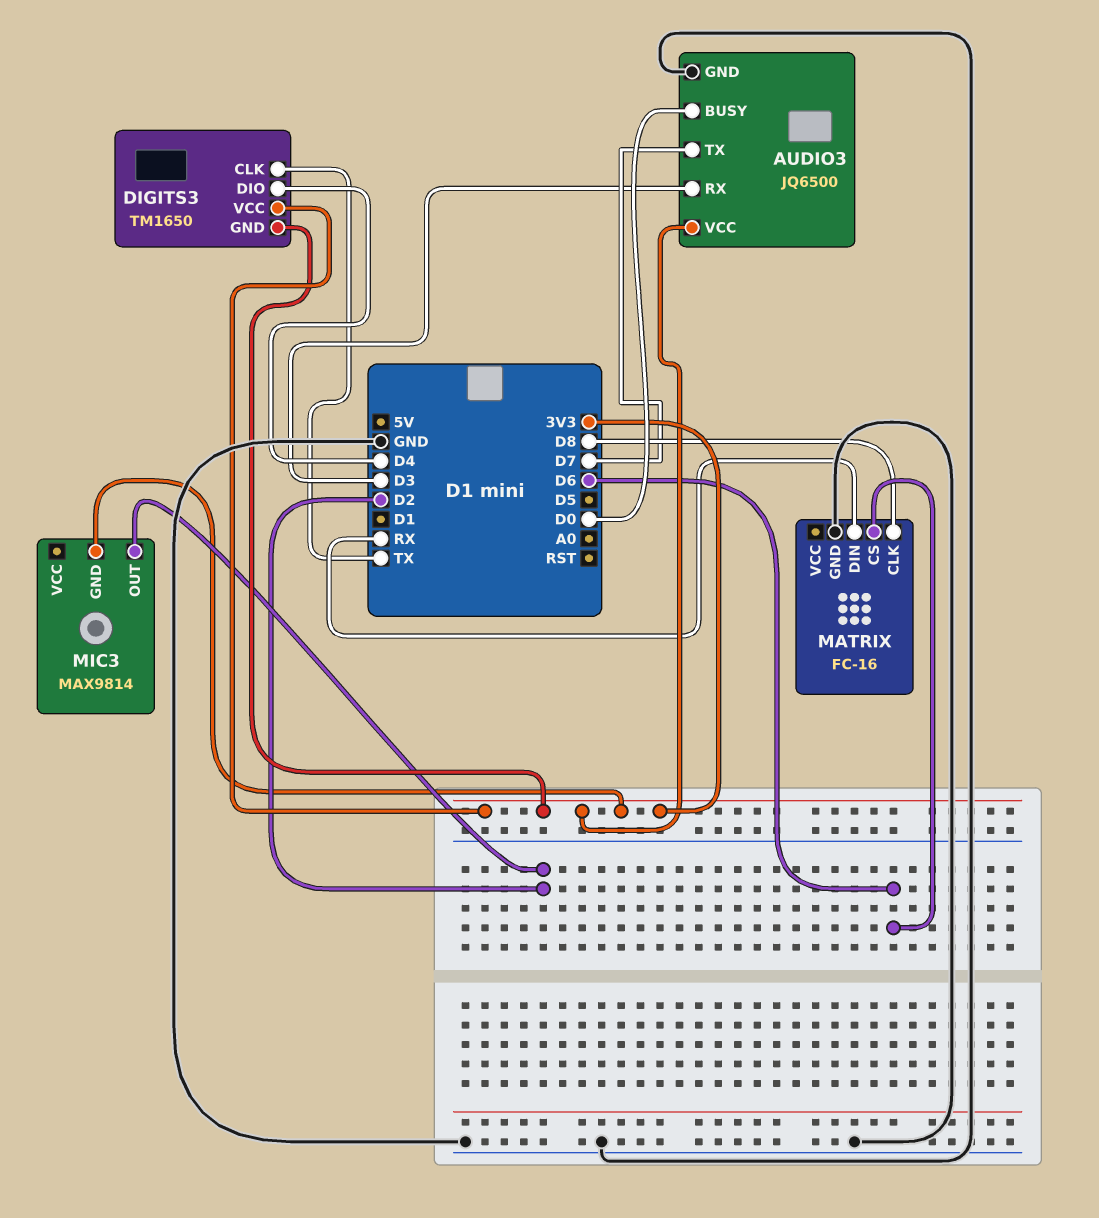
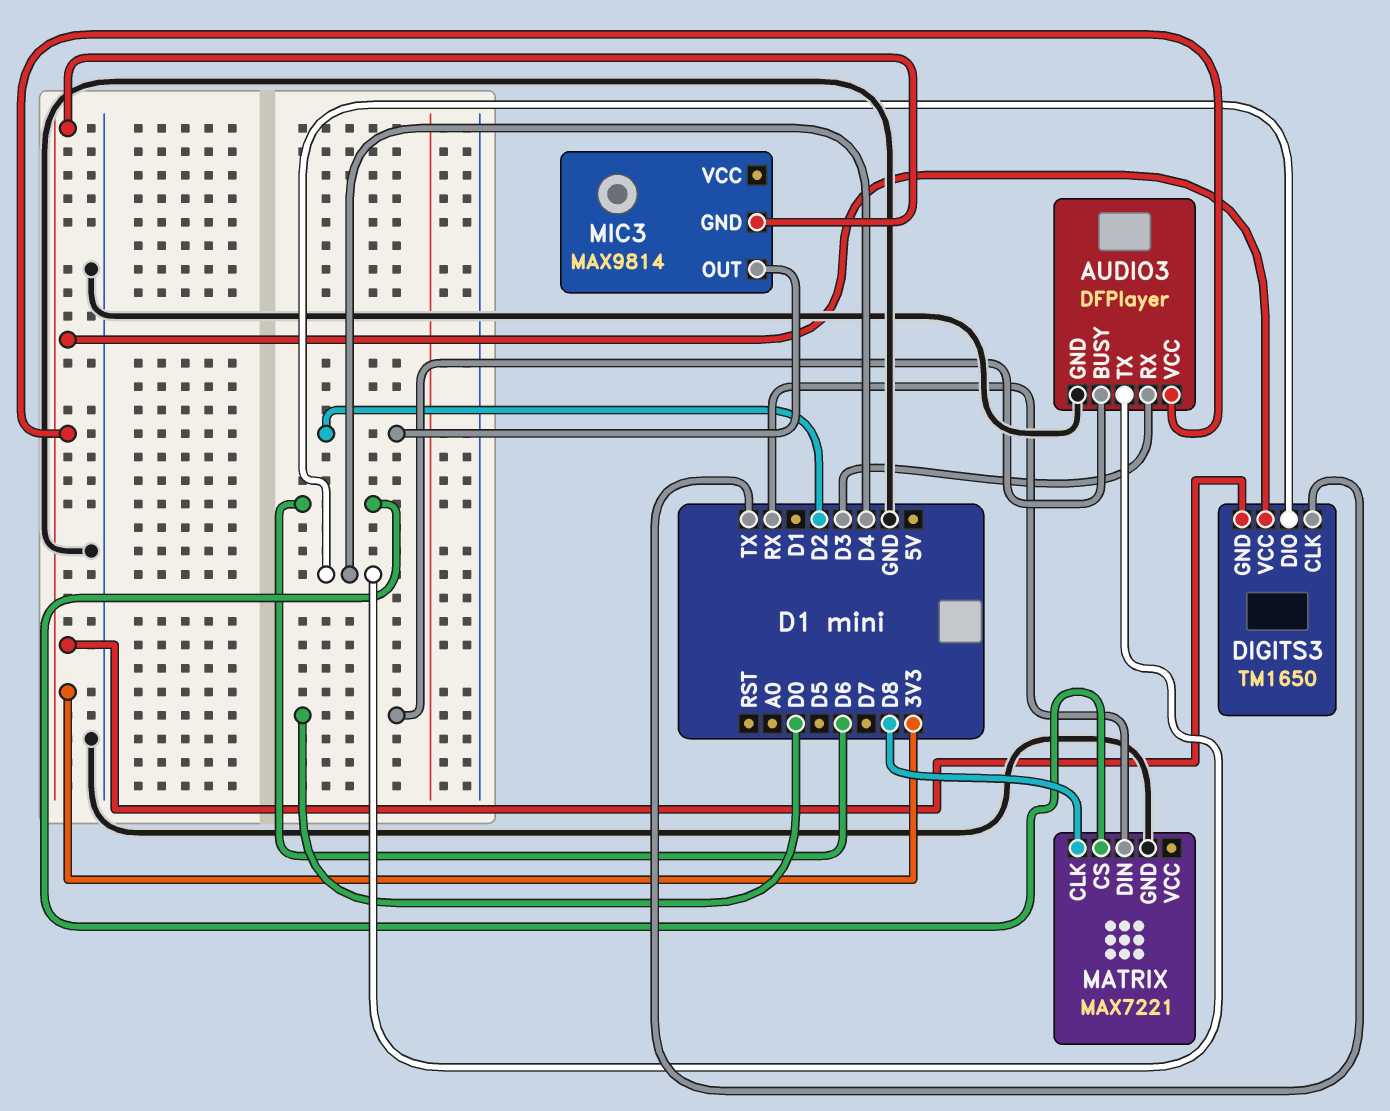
AUDIO3: JQ6500 -> DFPlayer
AUDIO3 pin TX: D7 -> D4
MATRIX: FC-16 -> MAX7221

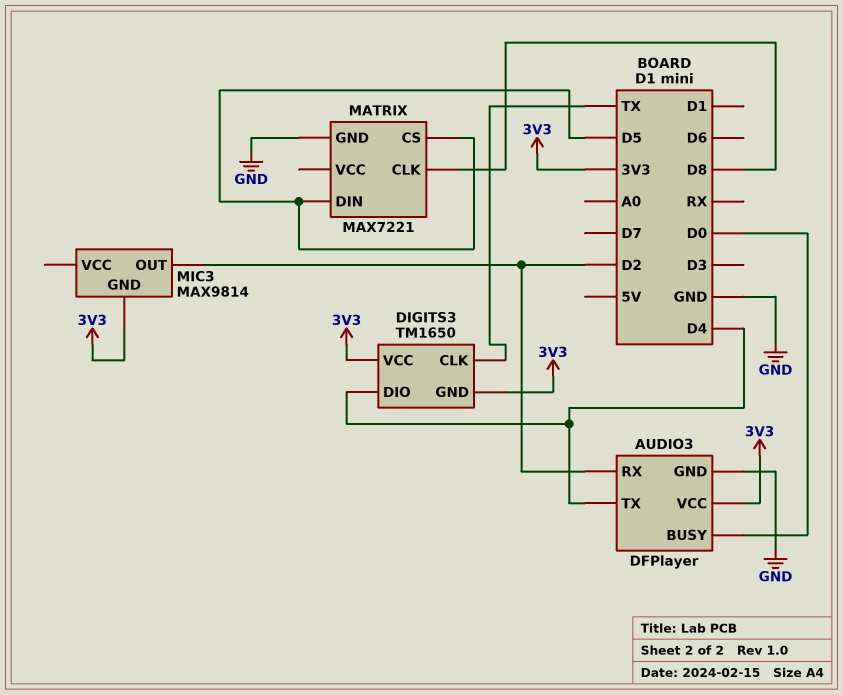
AUDIO3 pin RX: D3 -> D2
MATRIX pin CS: D6 -> D5
MATRIX pin DIN: RX -> D5

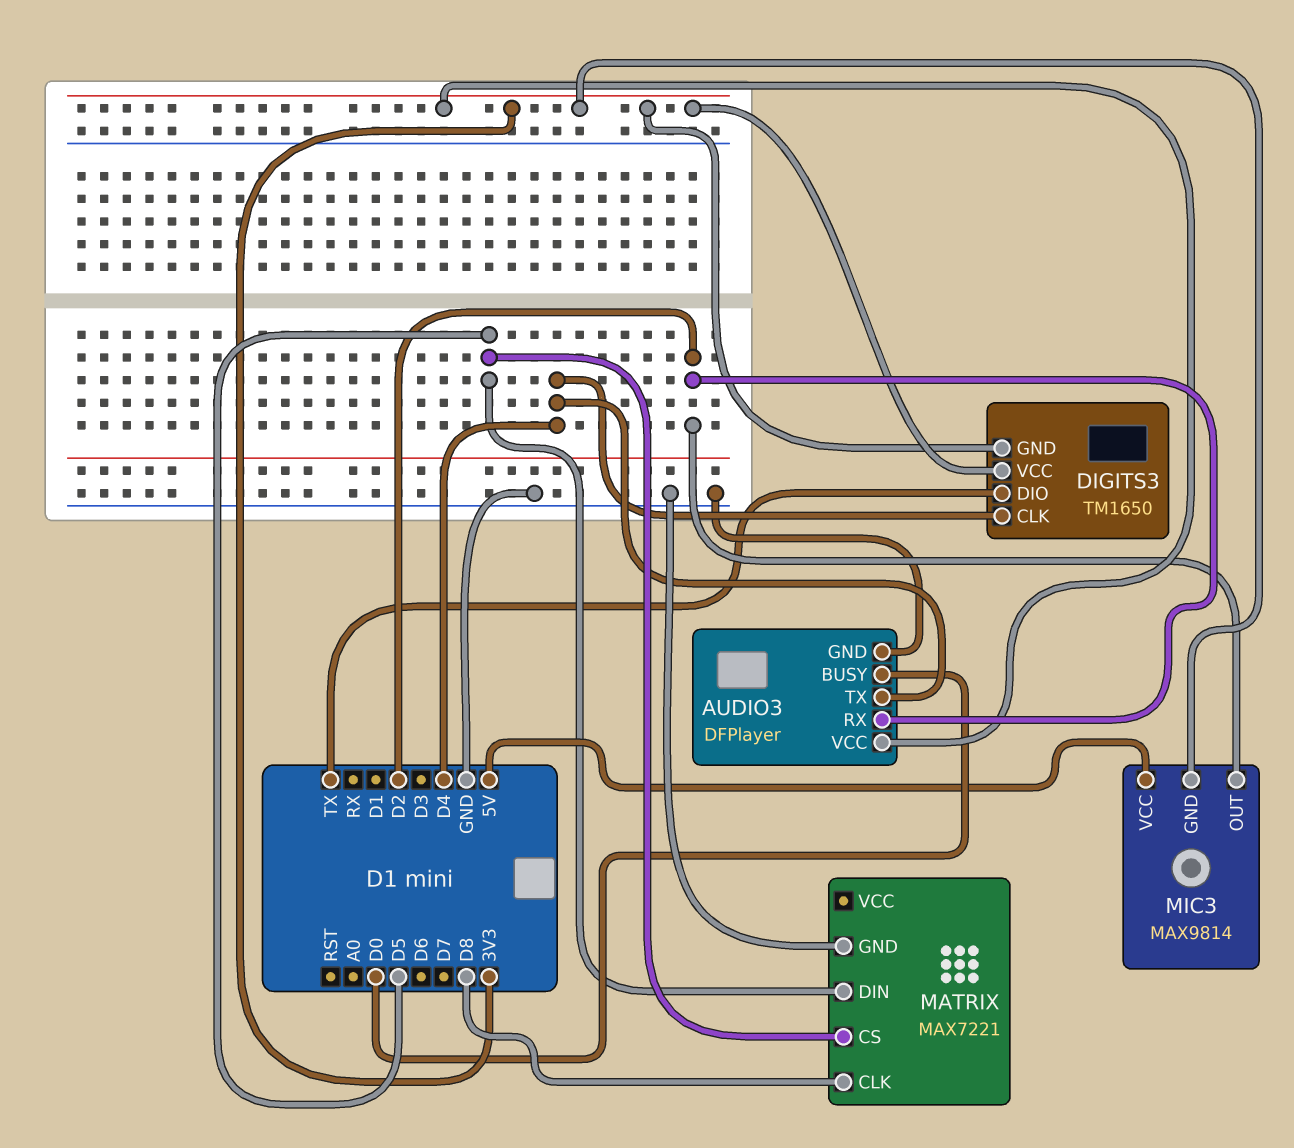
DIGITS3 pin CLK: TX -> D4
DIGITS3 pin DIO: D4 -> TX
MIC3 pin VCC: none -> 5V

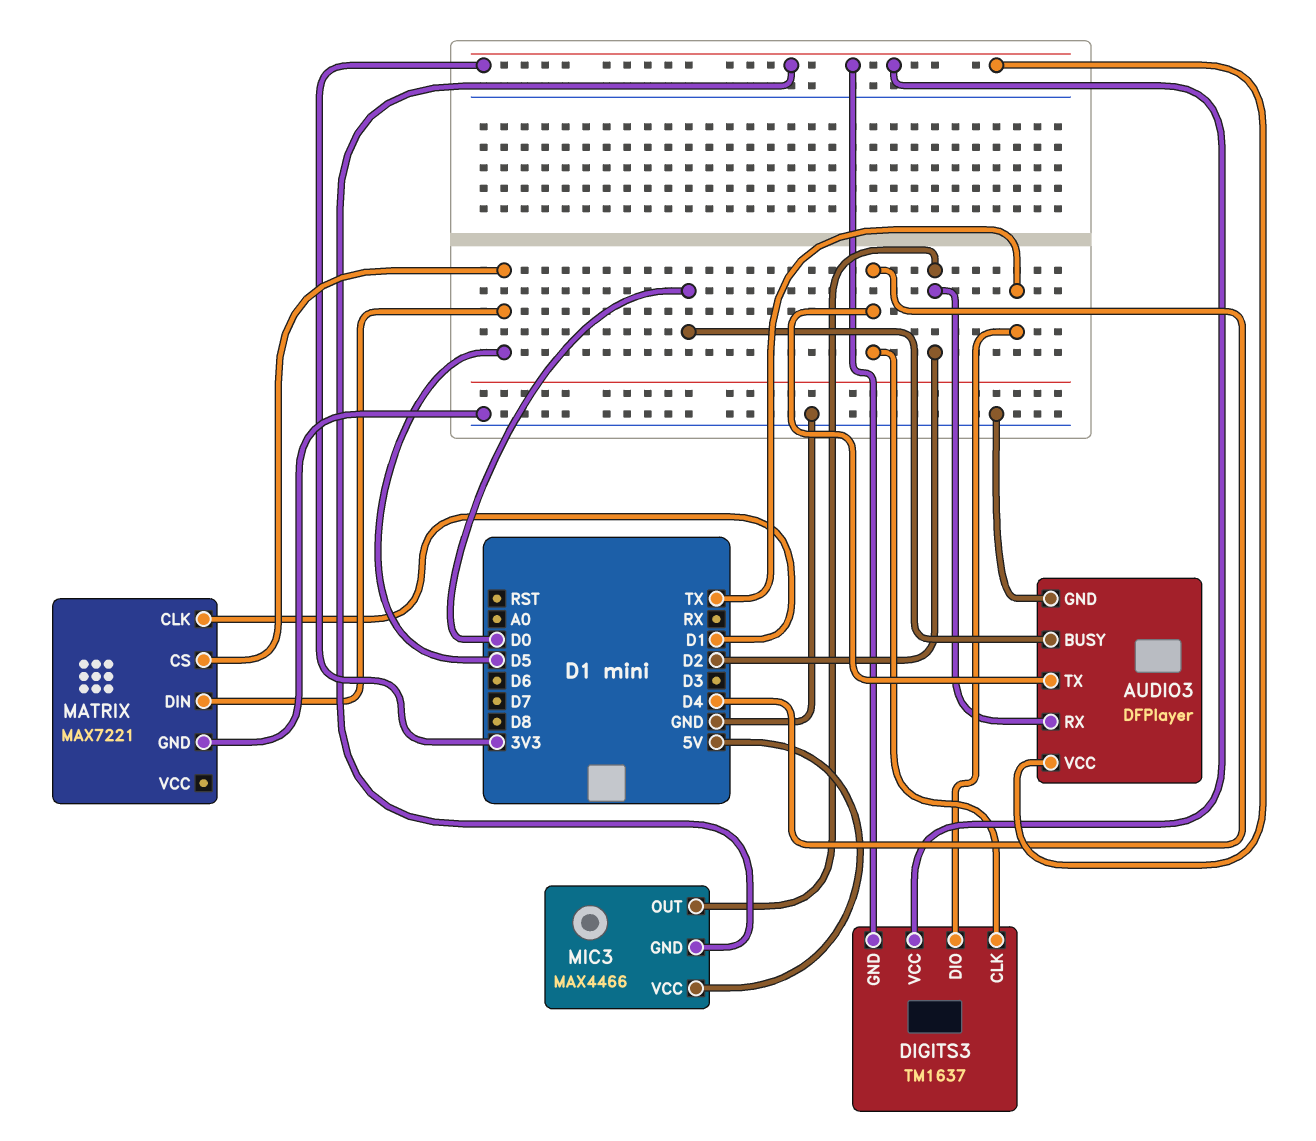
DIGITS3: TM1650 -> TM1637
MATRIX pin CLK: D8 -> D1
MIC3: MAX9814 -> MAX4466

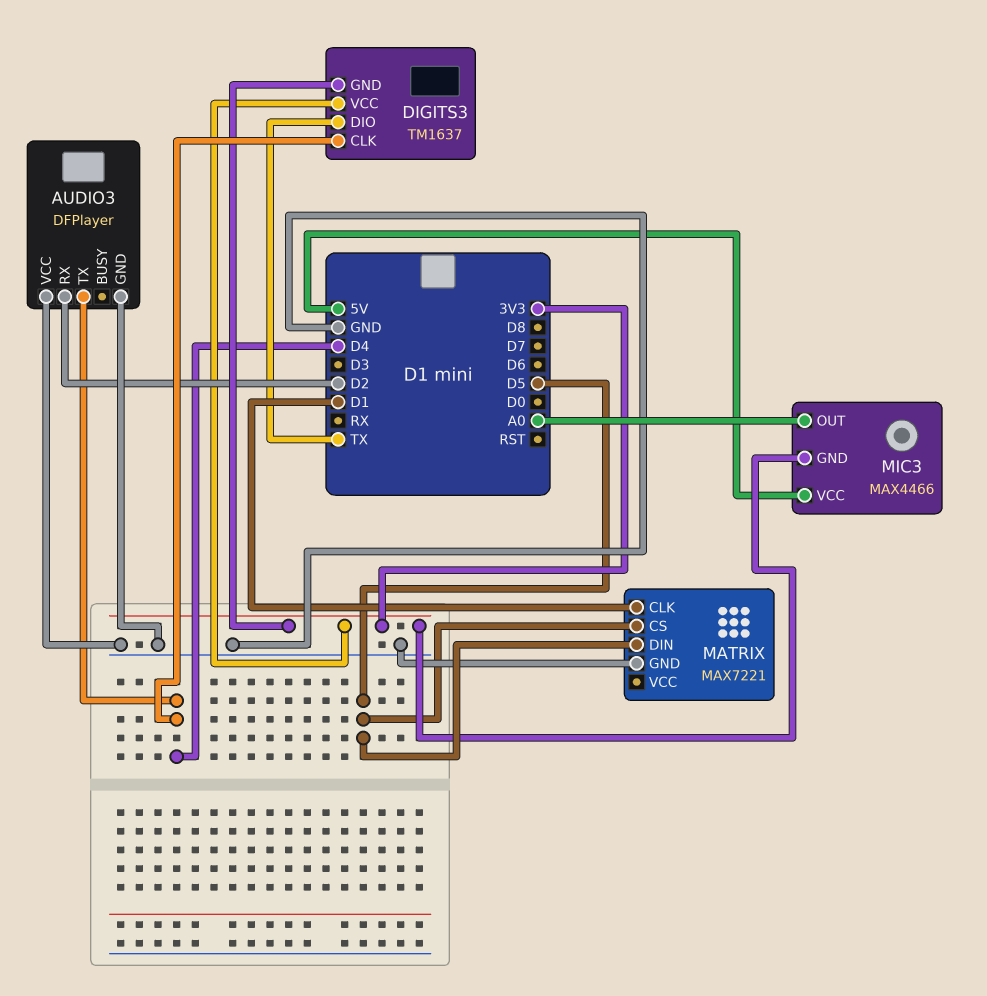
AUDIO3 pin BUSY: D0 -> none
AUDIO3 pin VCC: 3V3 -> GND
MIC3 pin OUT: D2 -> A0

